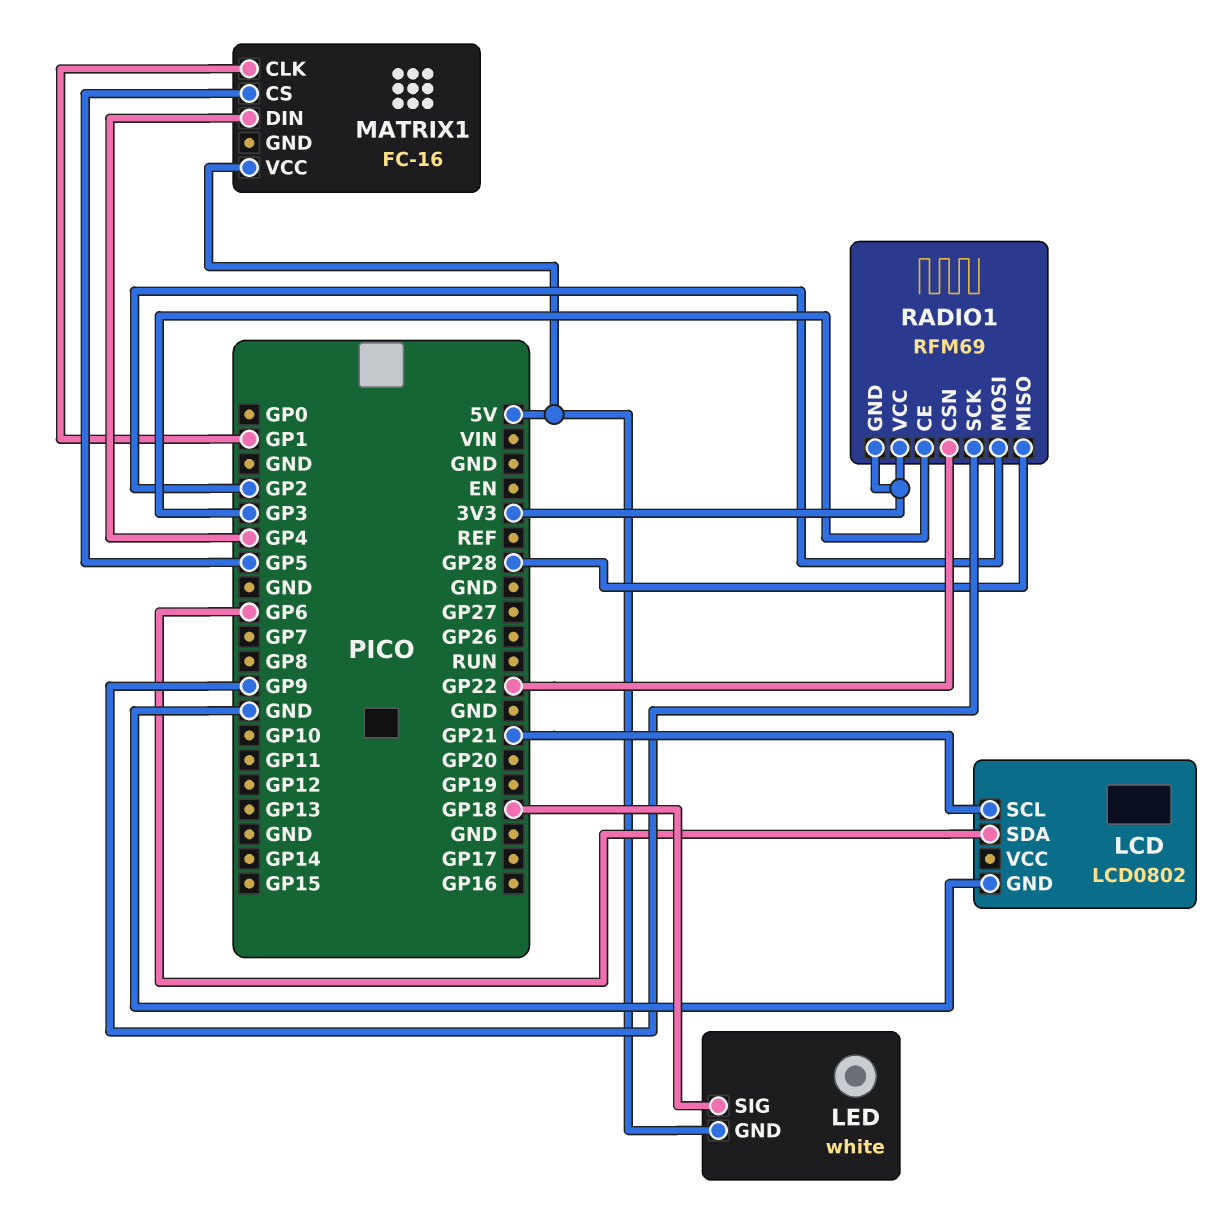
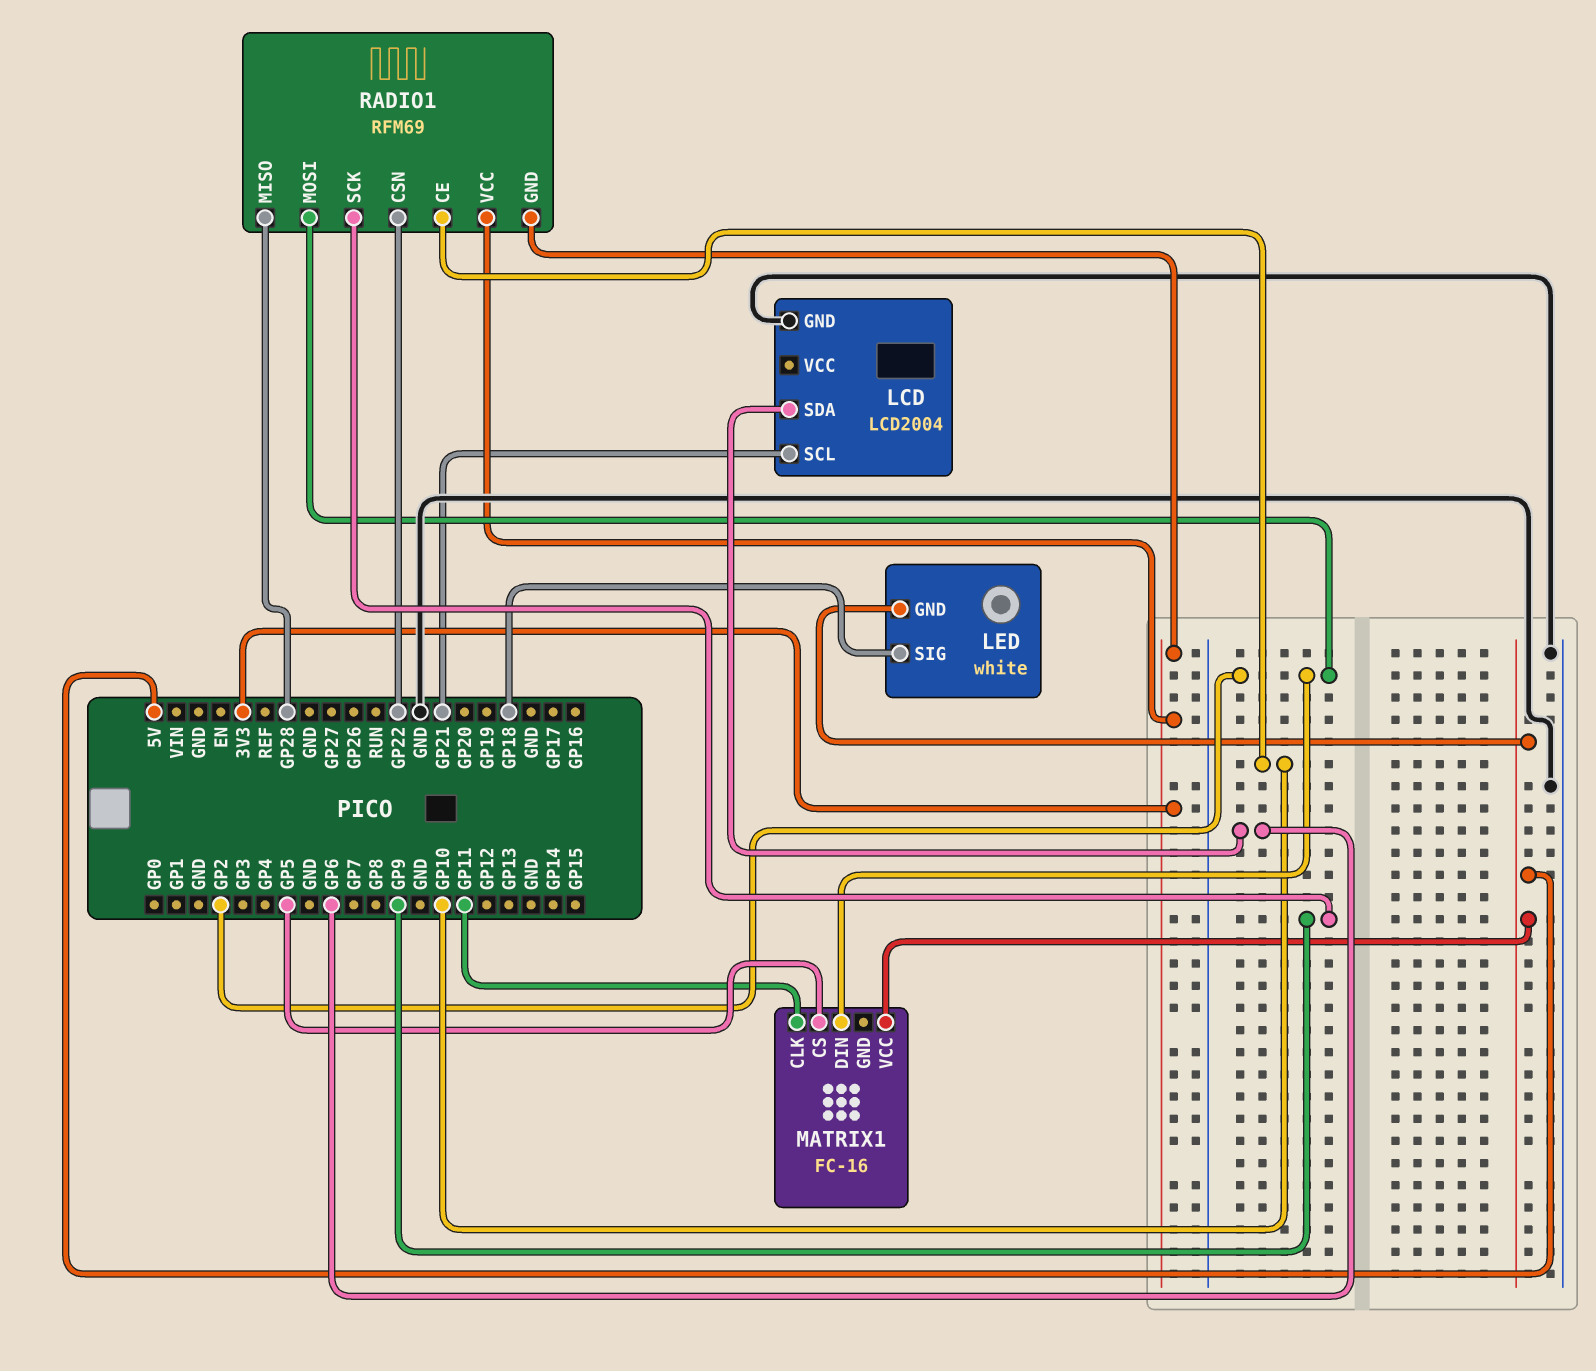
LCD: LCD0802 -> LCD2004
MATRIX1 pin CLK: GP1 -> GP11
MATRIX1 pin DIN: GP4 -> GP2
RADIO1 pin CE: GP3 -> GP10

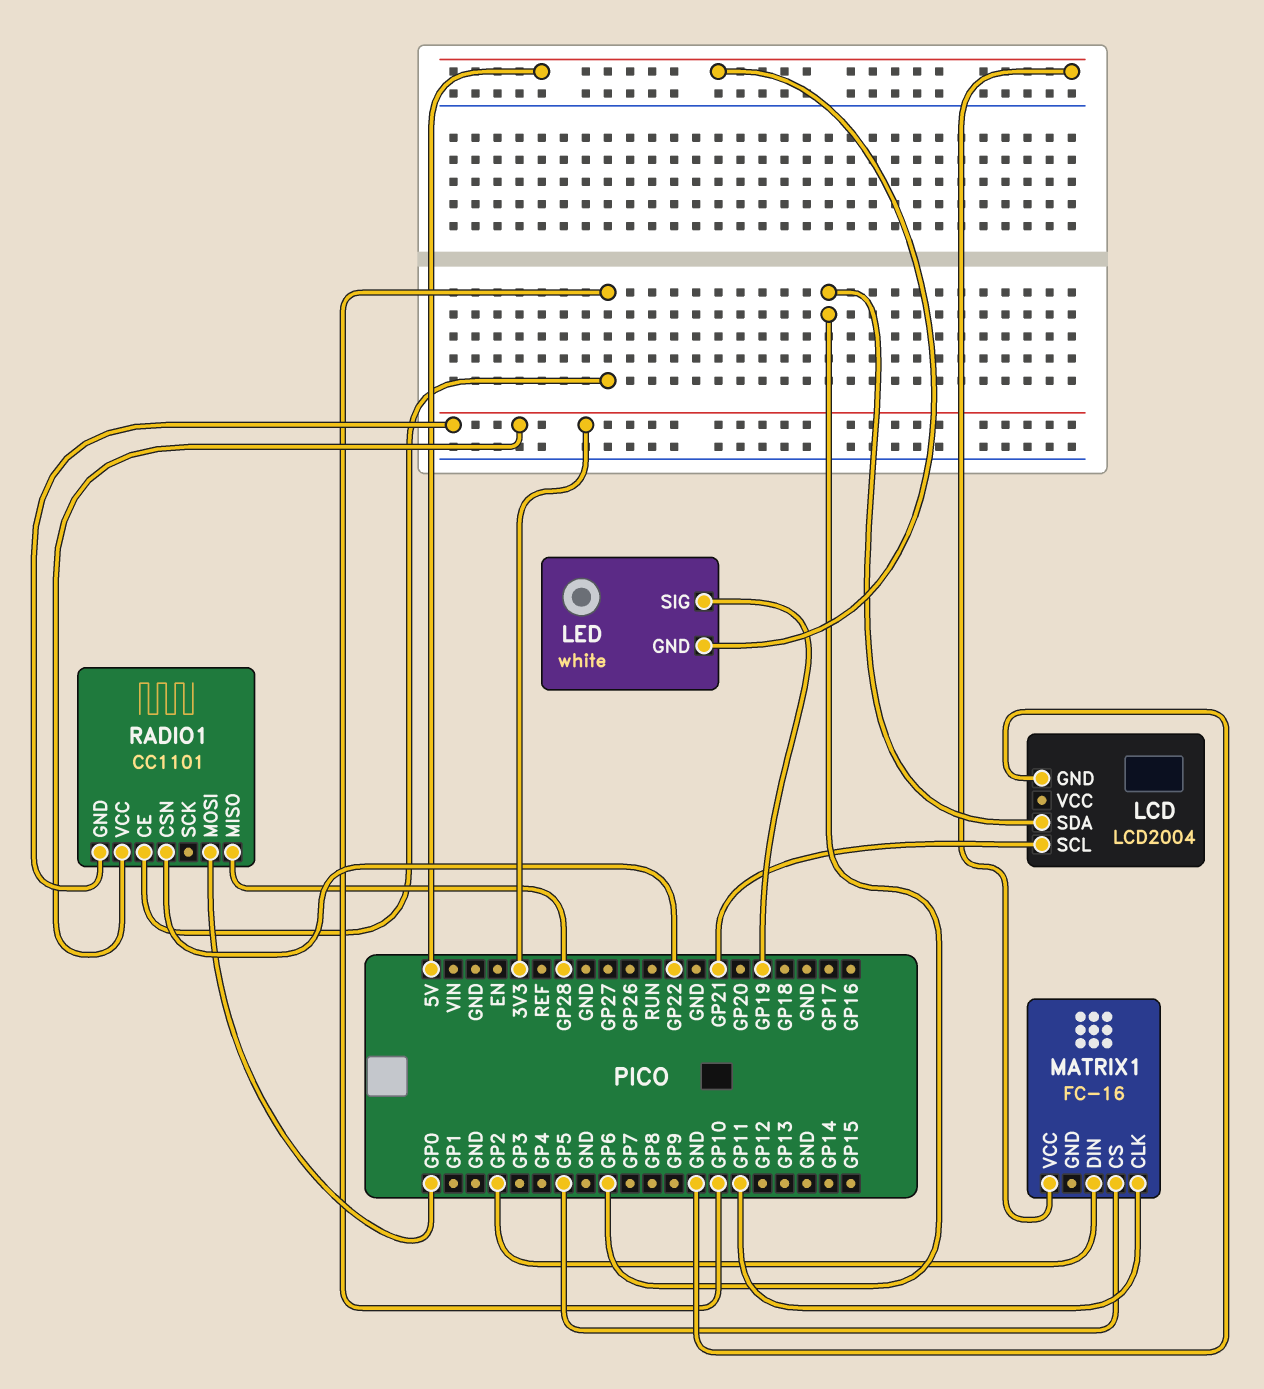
LED pin SIG: GP18 -> GP19
RADIO1: RFM69 -> CC1101
RADIO1 pin MOSI: GP2 -> GP0
RADIO1 pin SCK: GP9 -> none

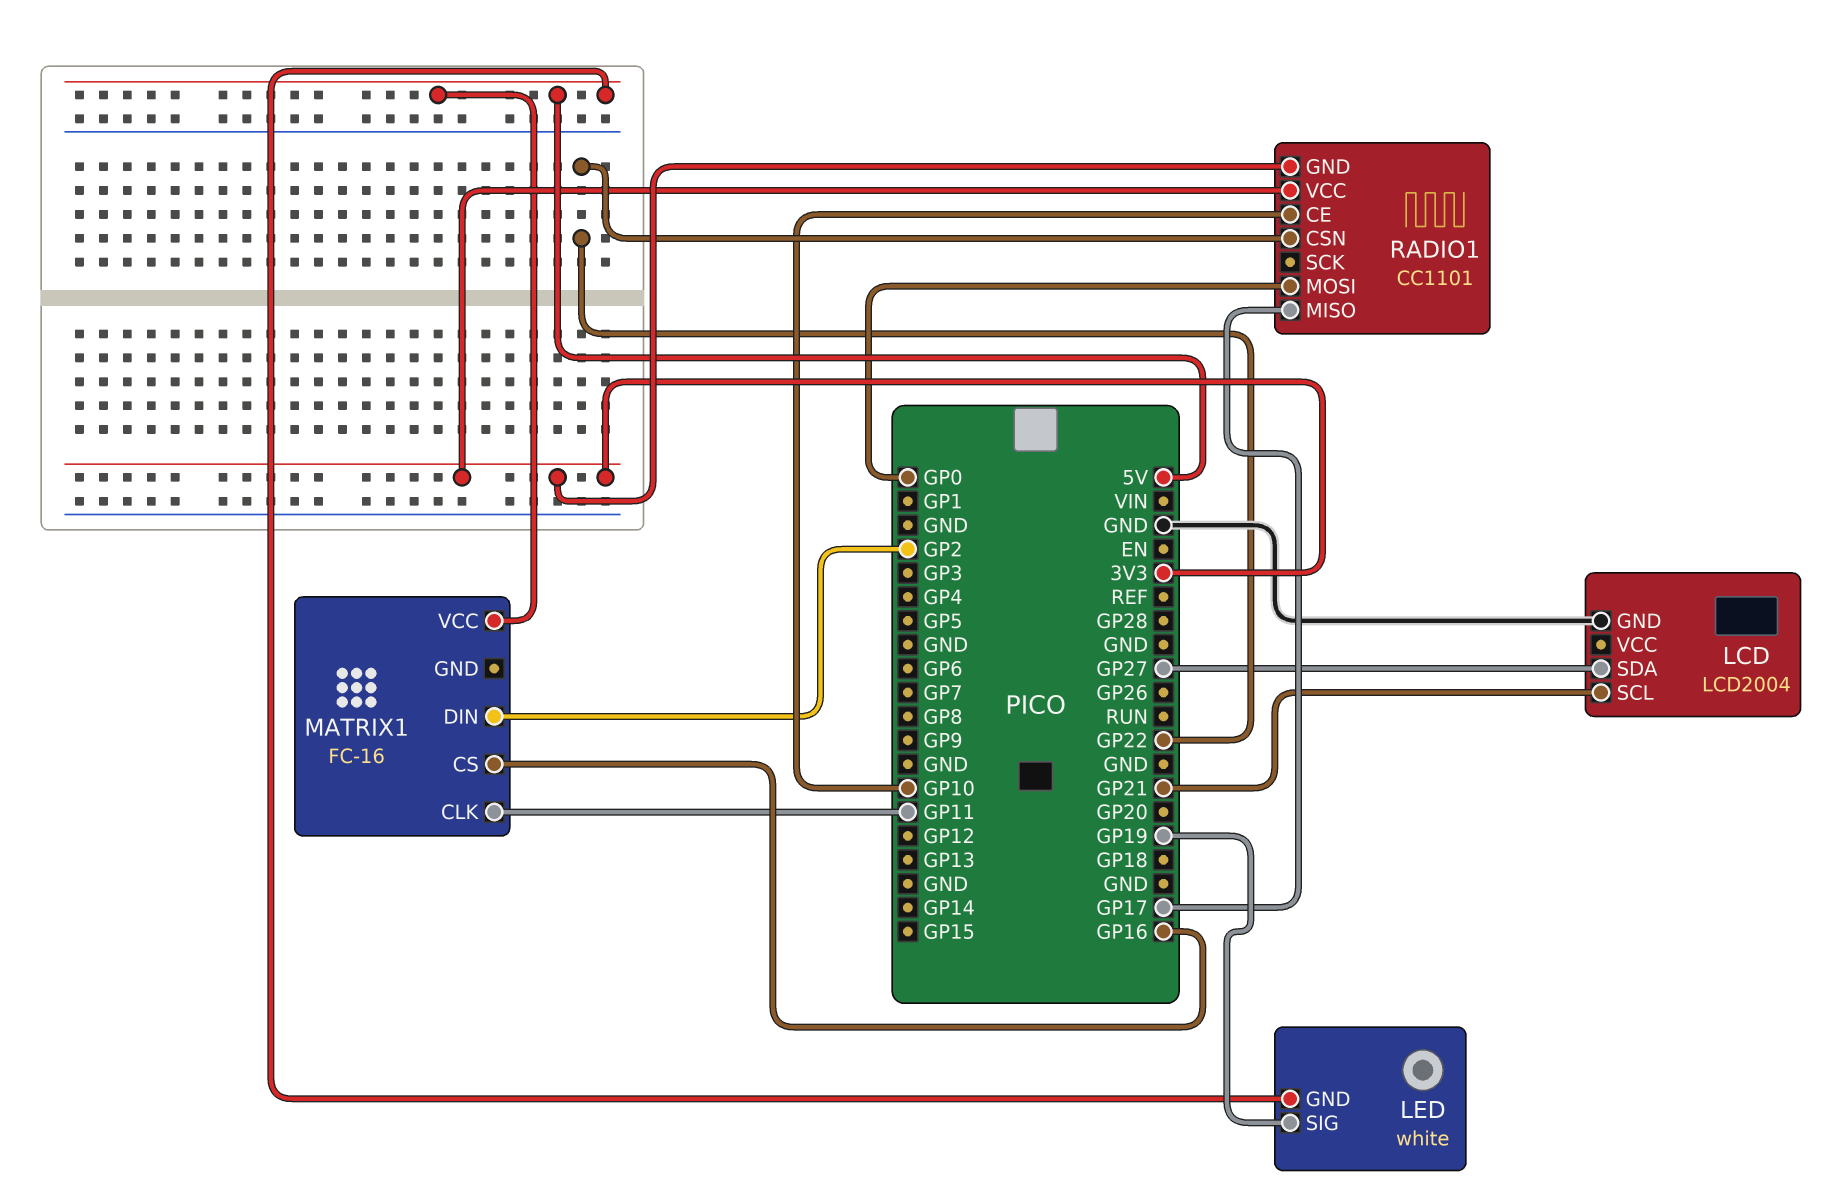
LCD pin SDA: GP6 -> GP27
MATRIX1 pin CS: GP5 -> GP16
RADIO1 pin MISO: GP28 -> GP17

